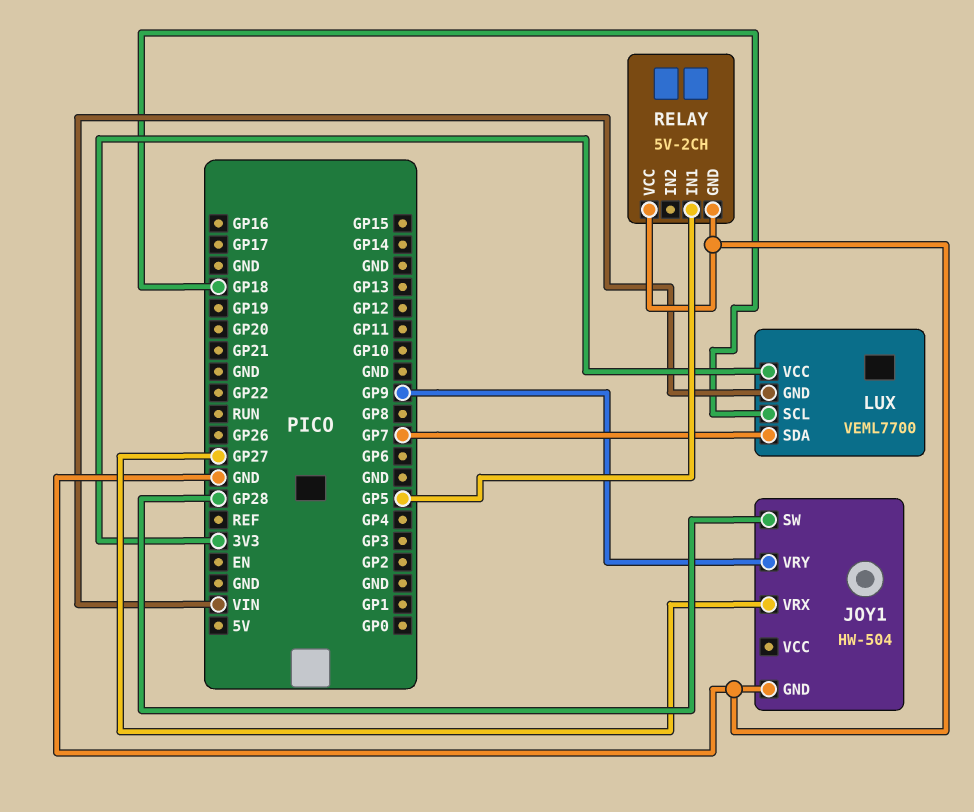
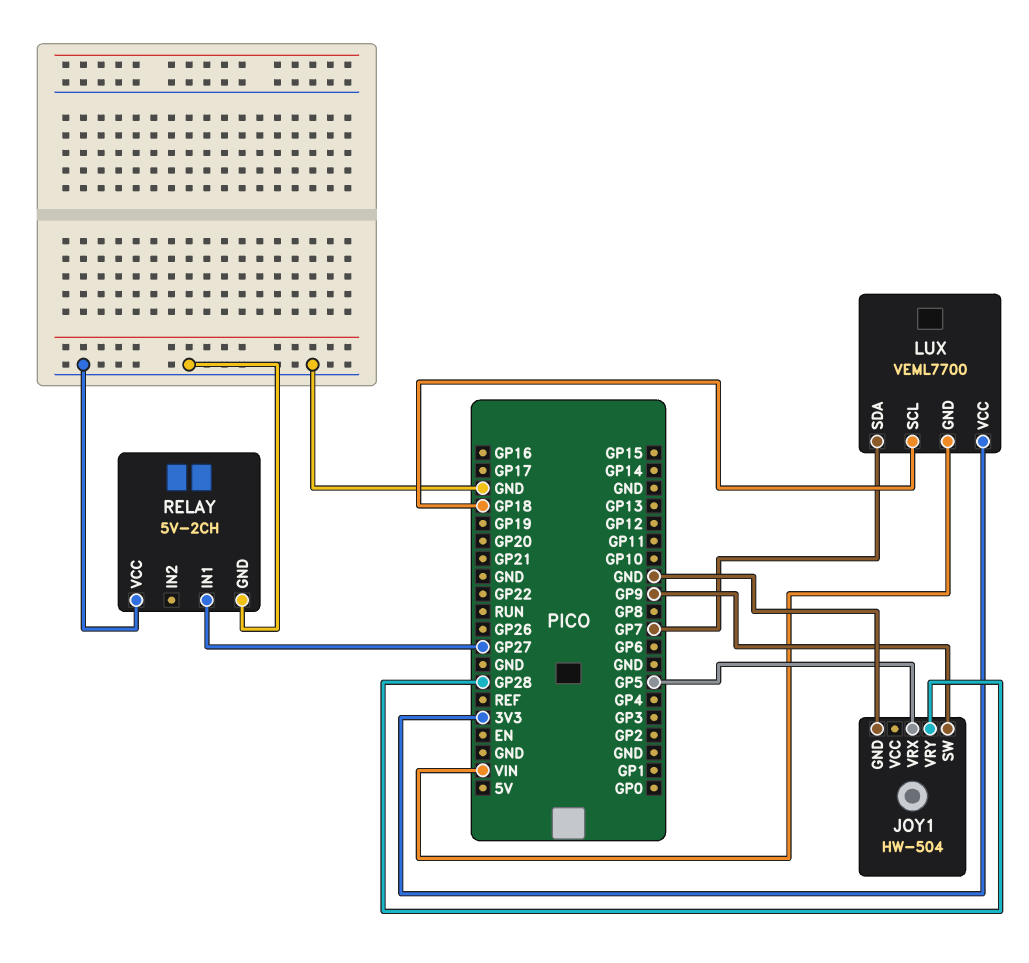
JOY1 pin SW: GP28 -> GP9
JOY1 pin VRX: GP27 -> GP5
JOY1 pin VRY: GP9 -> GP28
RELAY pin IN1: GP5 -> GP27

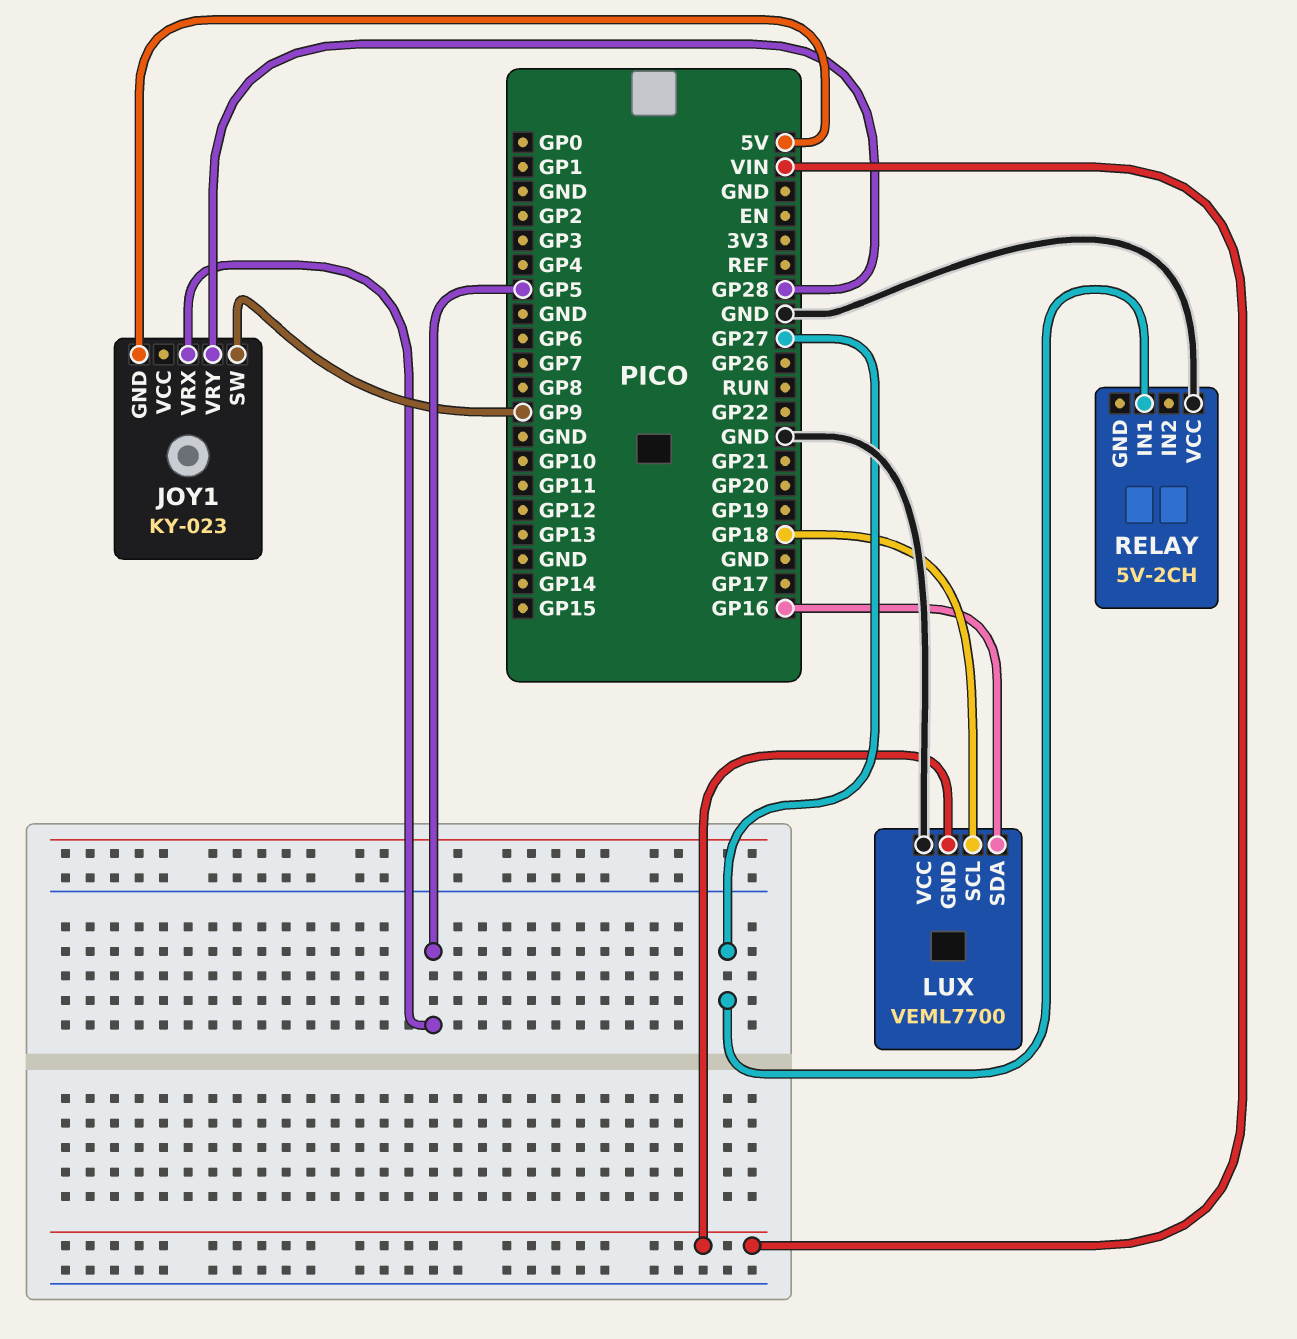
JOY1: HW-504 -> KY-023
JOY1 pin GND: GND -> 5V
LUX pin SDA: GP7 -> GP16
LUX pin VCC: 3V3 -> GND
RELAY pin GND: GND -> none

